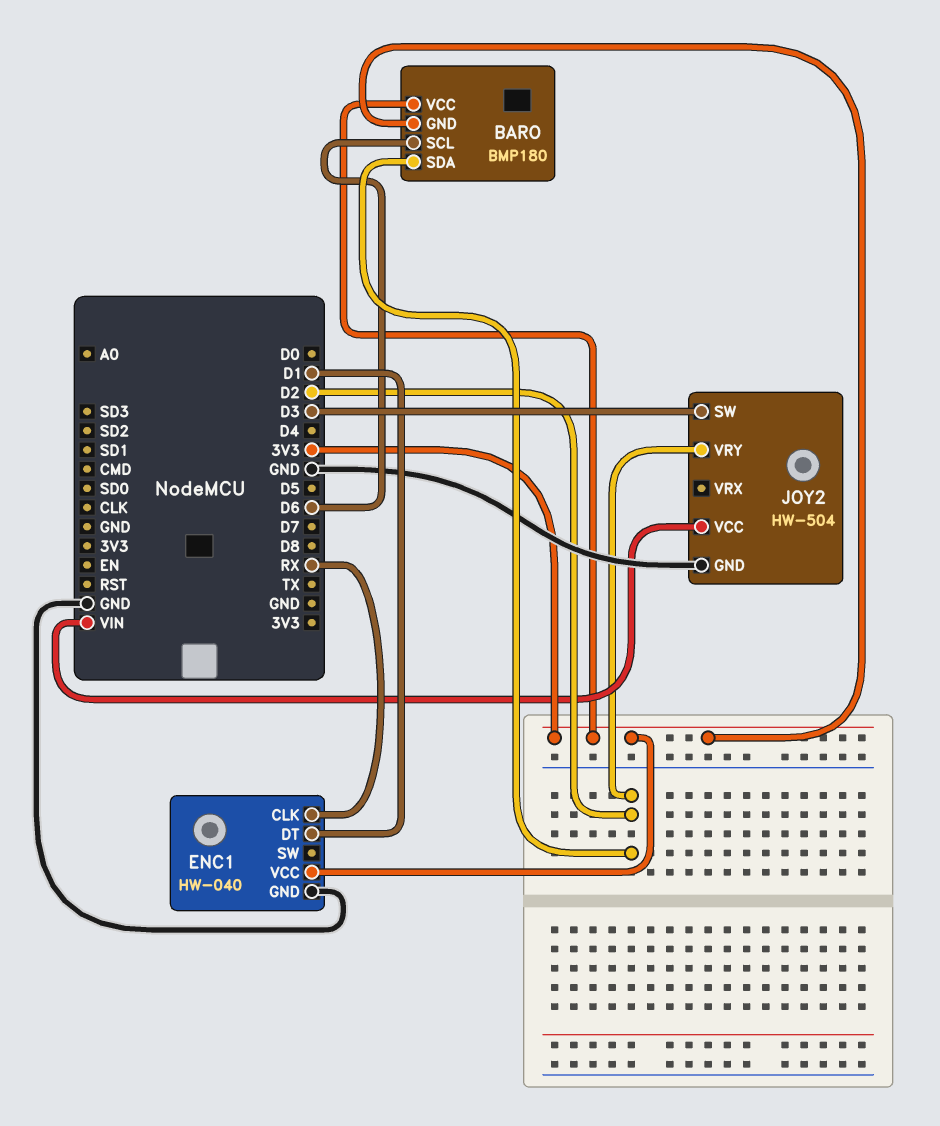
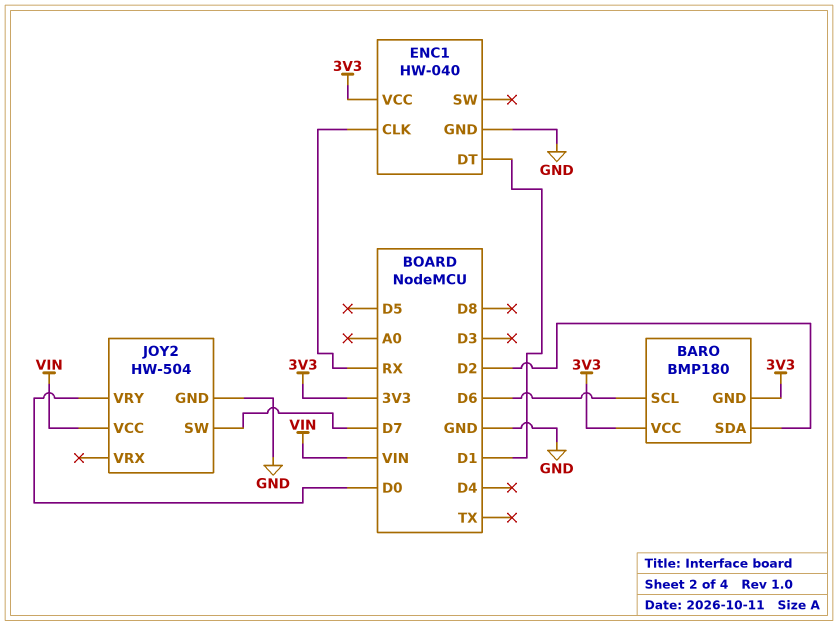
JOY2 pin SW: D3 -> D7
JOY2 pin VRY: D2 -> D0

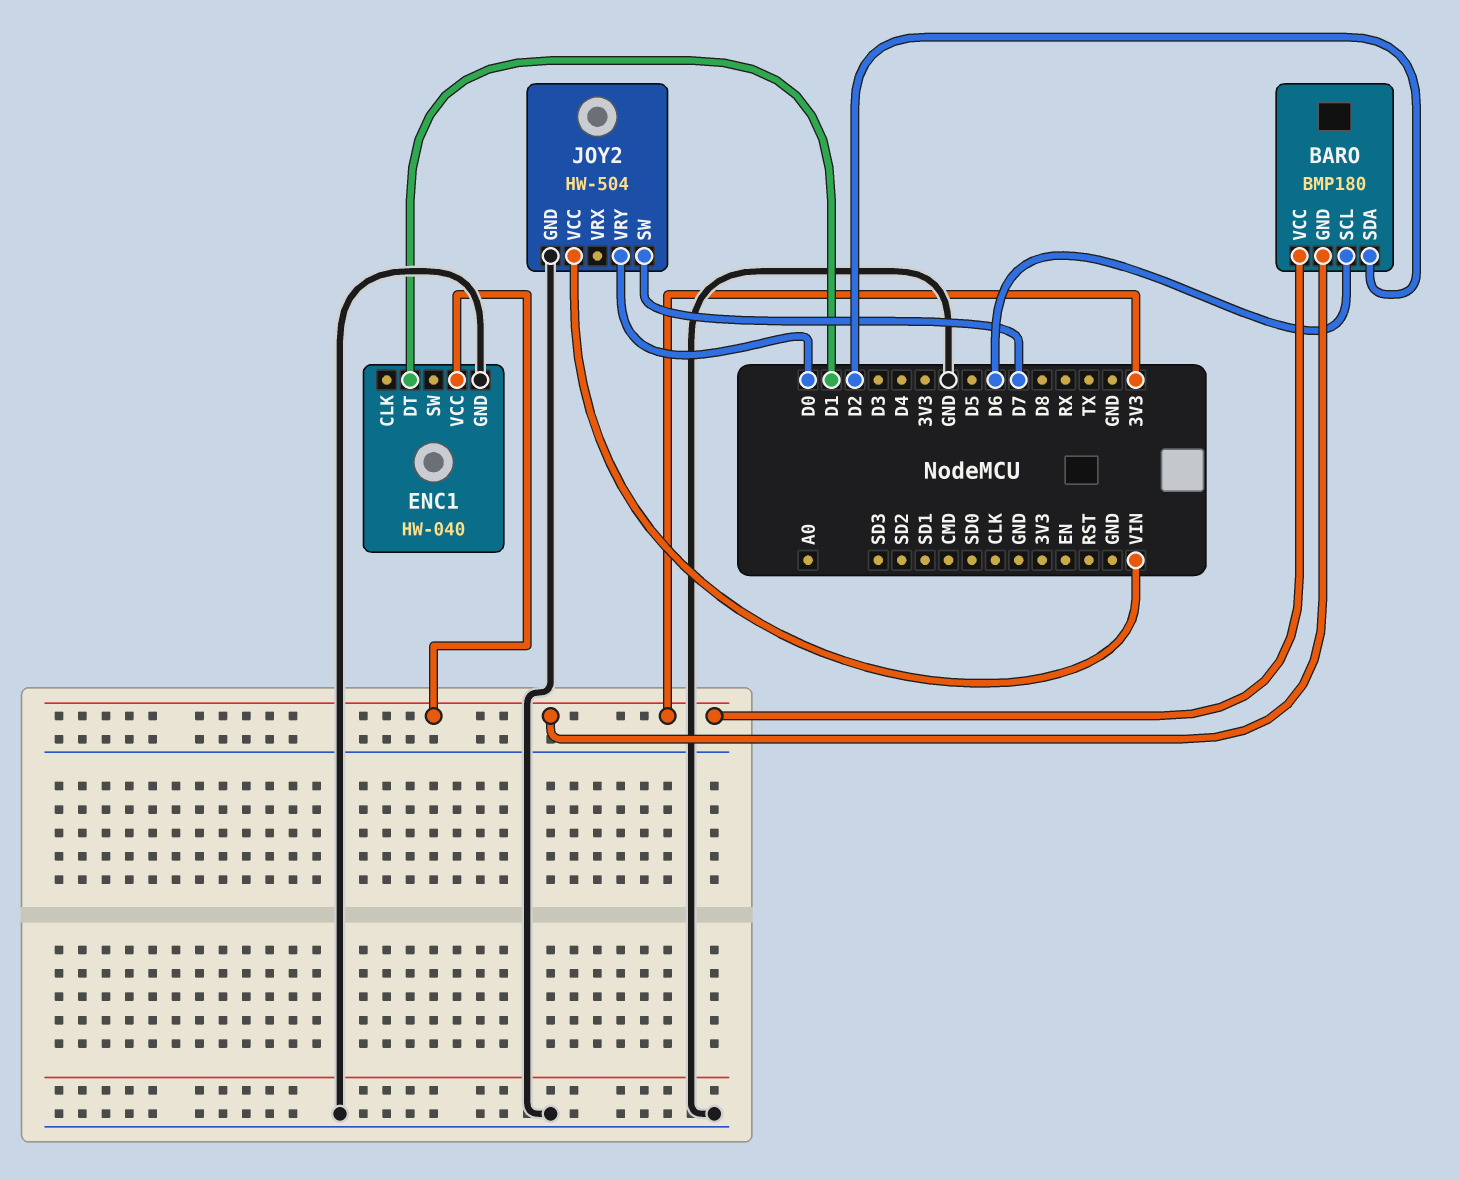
ENC1 pin CLK: RX -> none

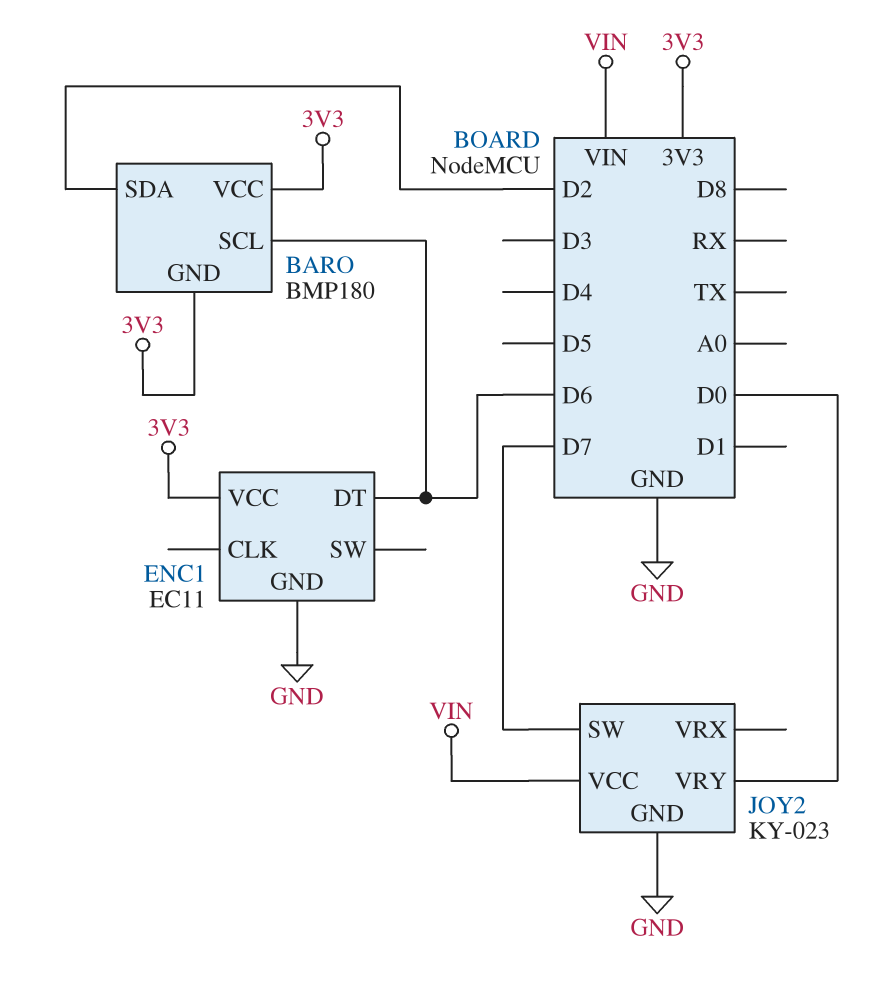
ENC1: HW-040 -> EC11
ENC1 pin DT: D1 -> D6
JOY2: HW-504 -> KY-023

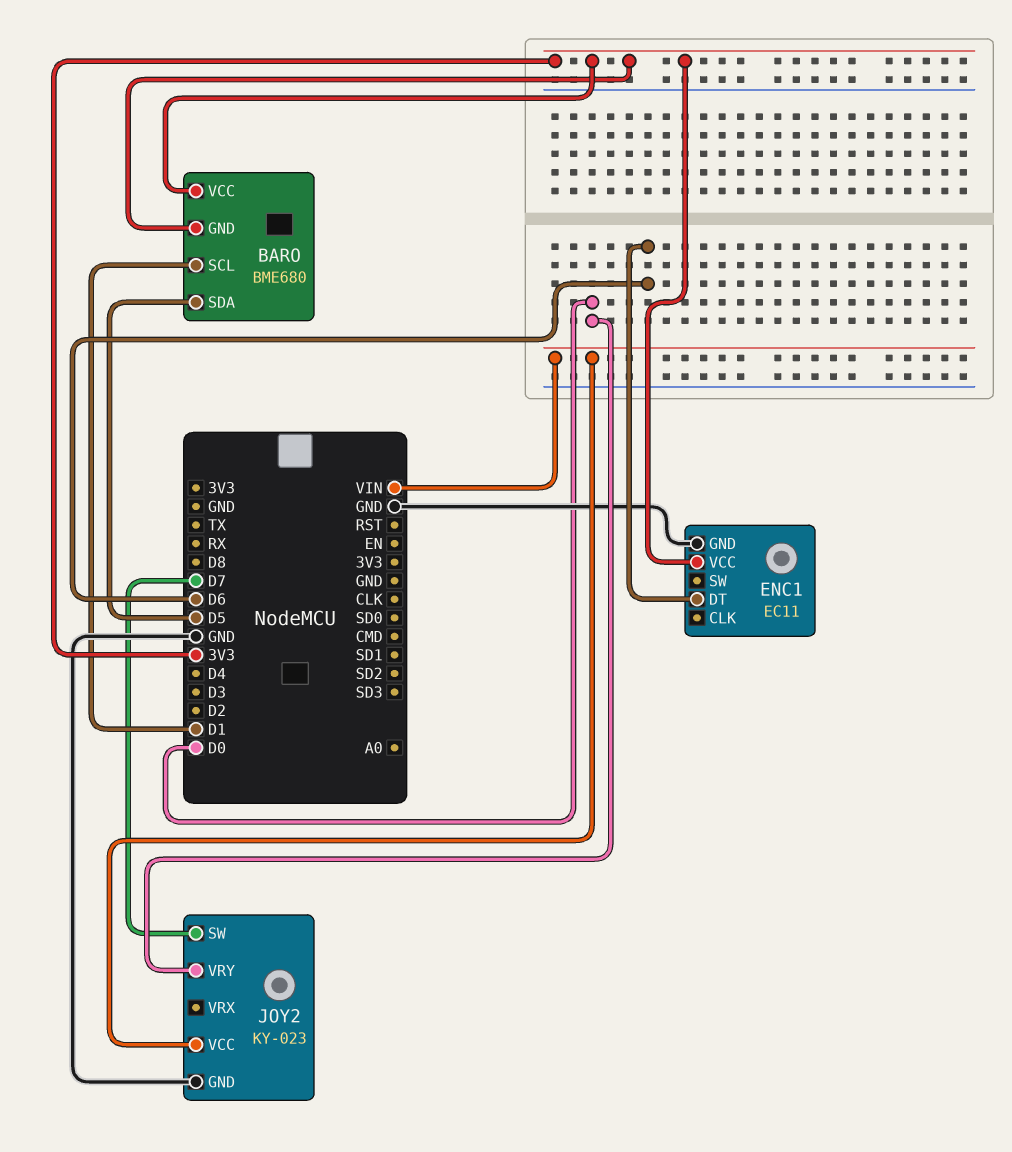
BARO: BMP180 -> BME680
BARO pin SCL: D6 -> D1
BARO pin SDA: D2 -> D5

